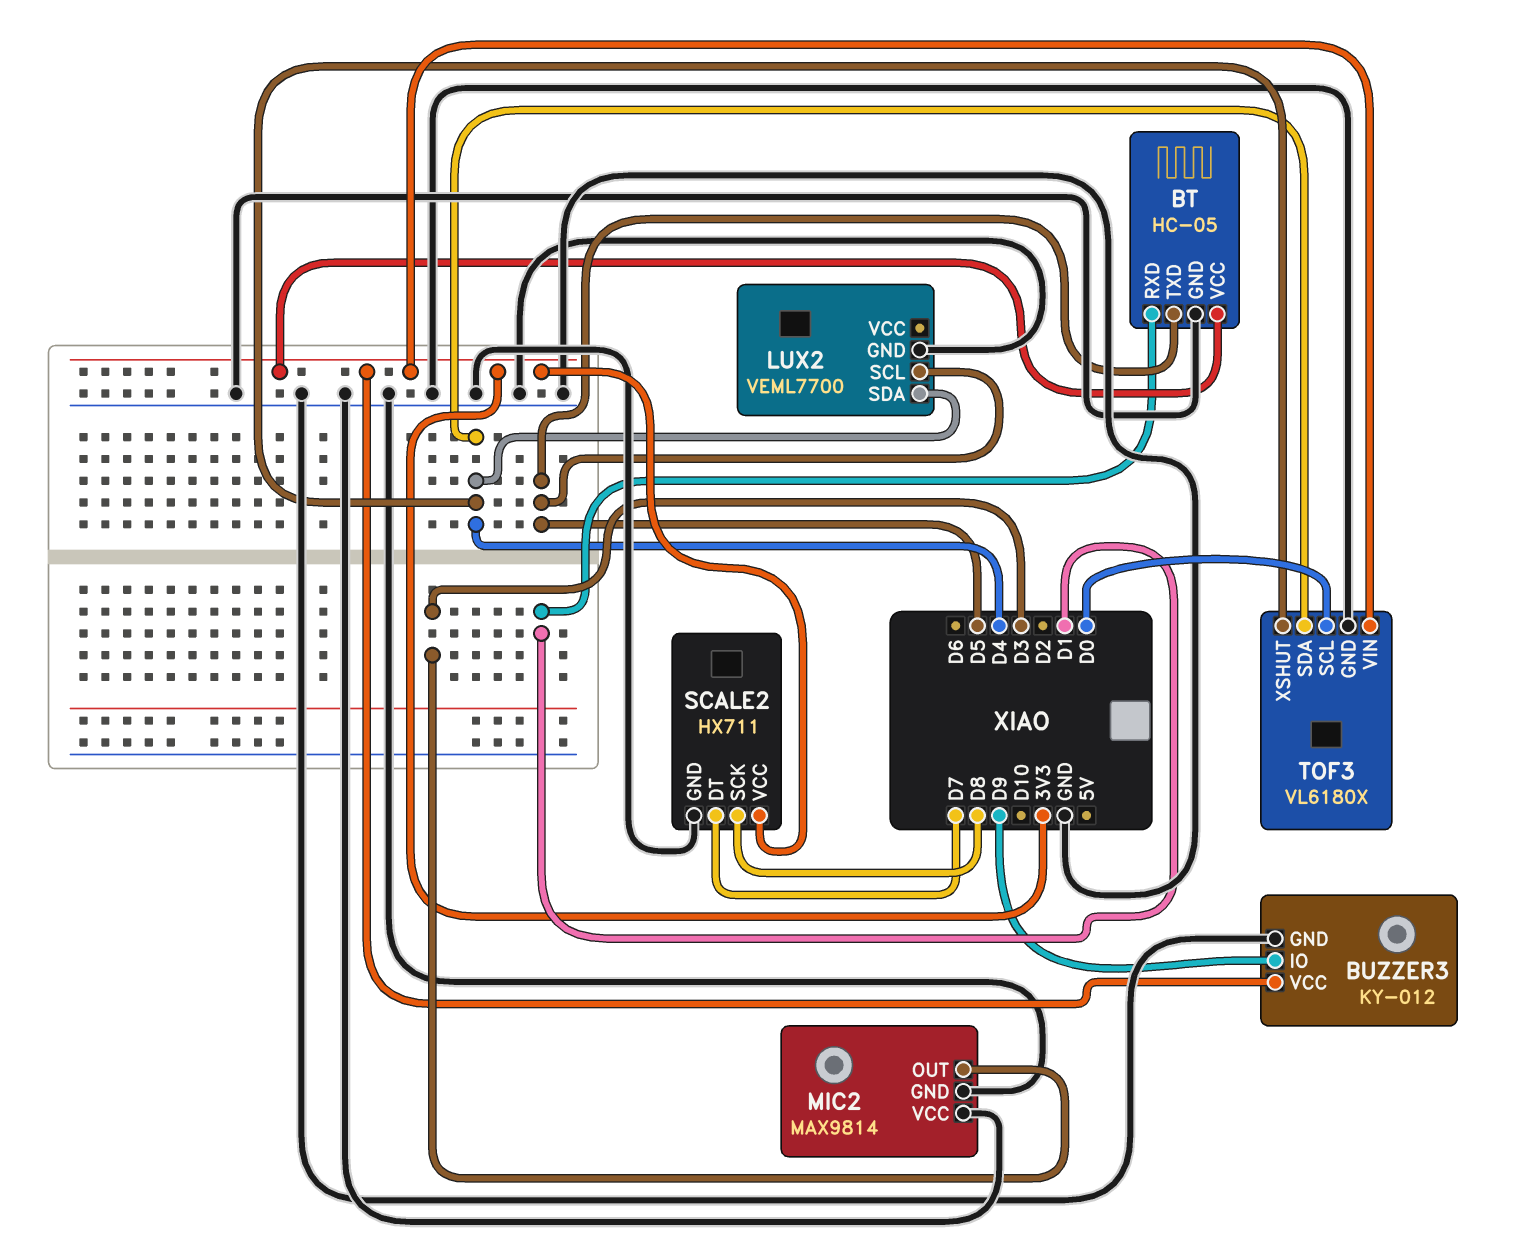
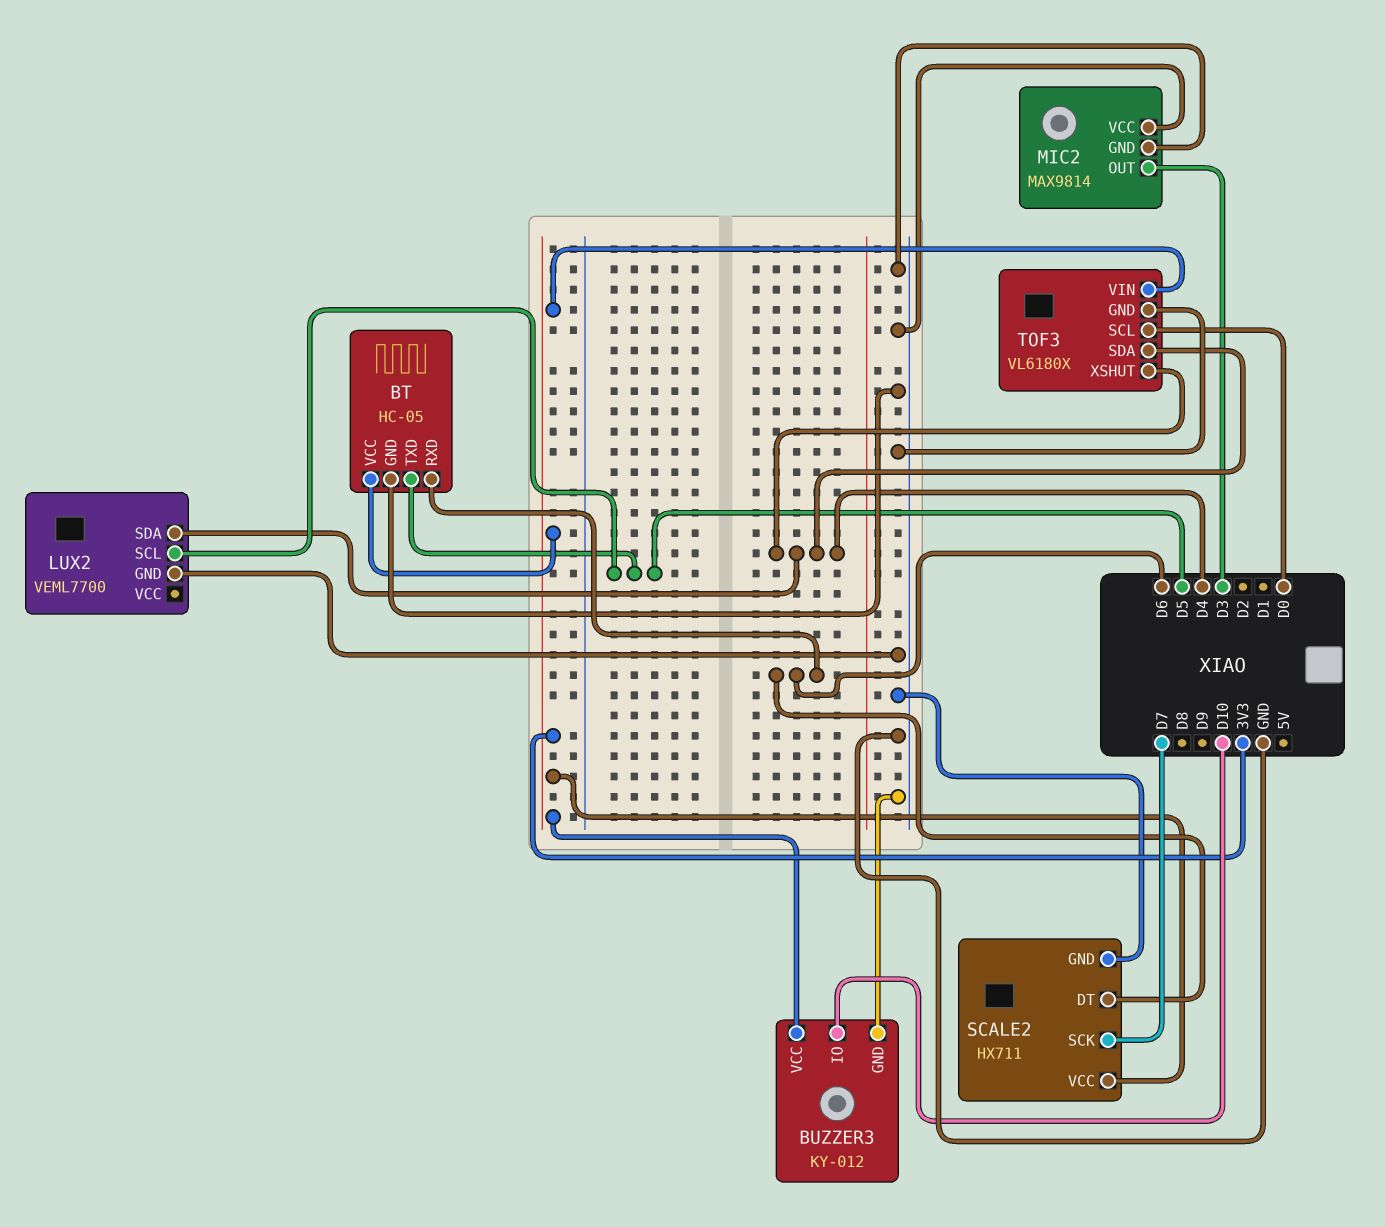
BT pin RXD: D1 -> D6
BUZZER3 pin IO: D9 -> D10
SCALE2 pin DT: D7 -> D6
SCALE2 pin SCK: D8 -> D7

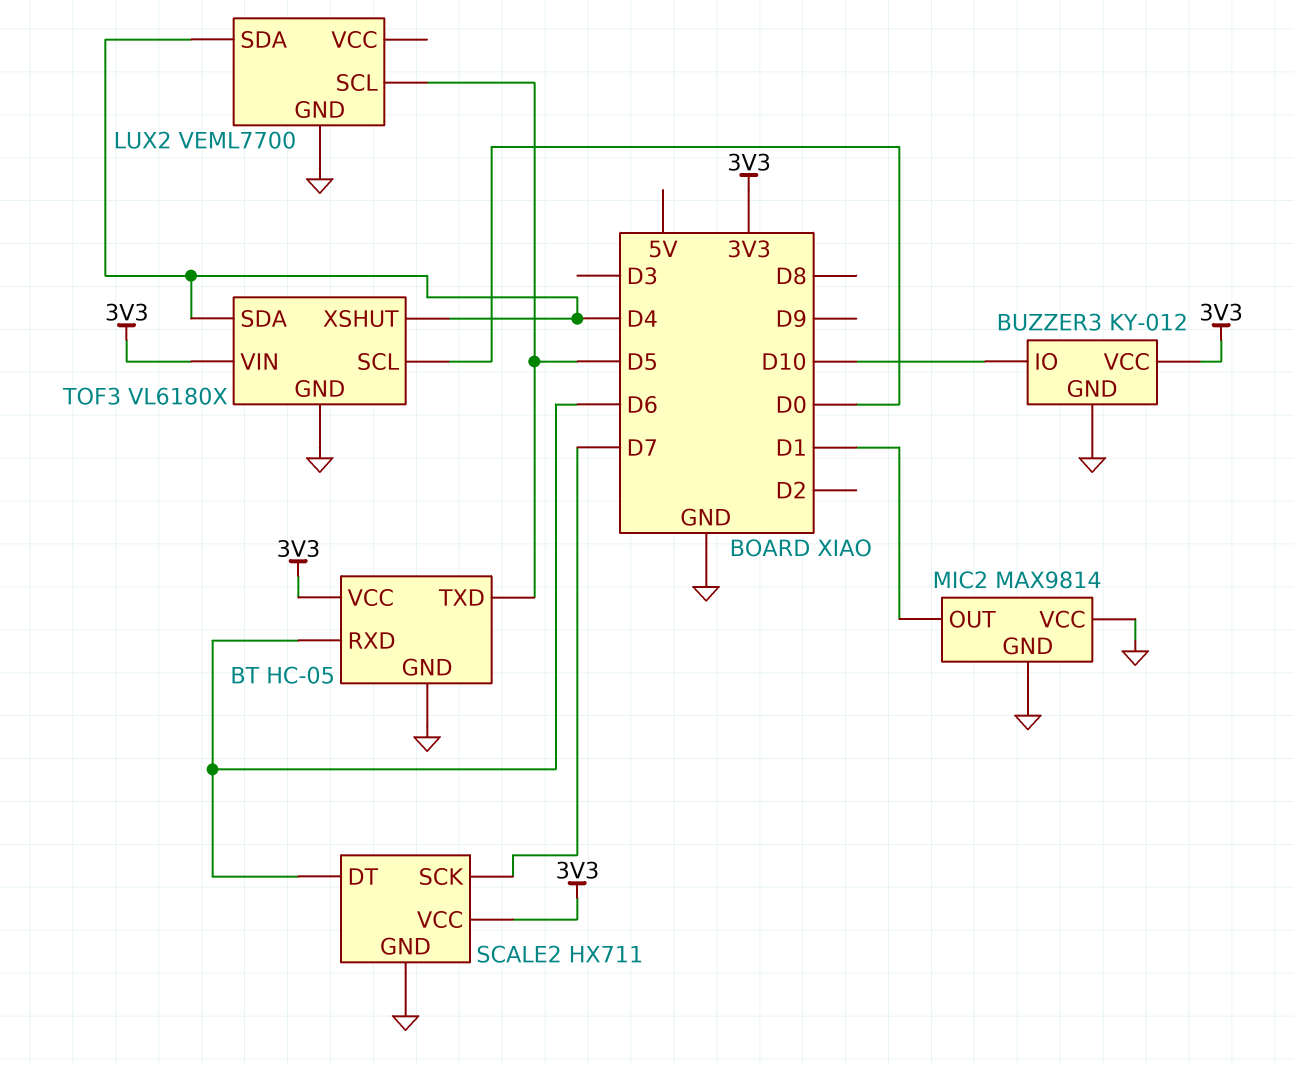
MIC2 pin OUT: D3 -> D1

